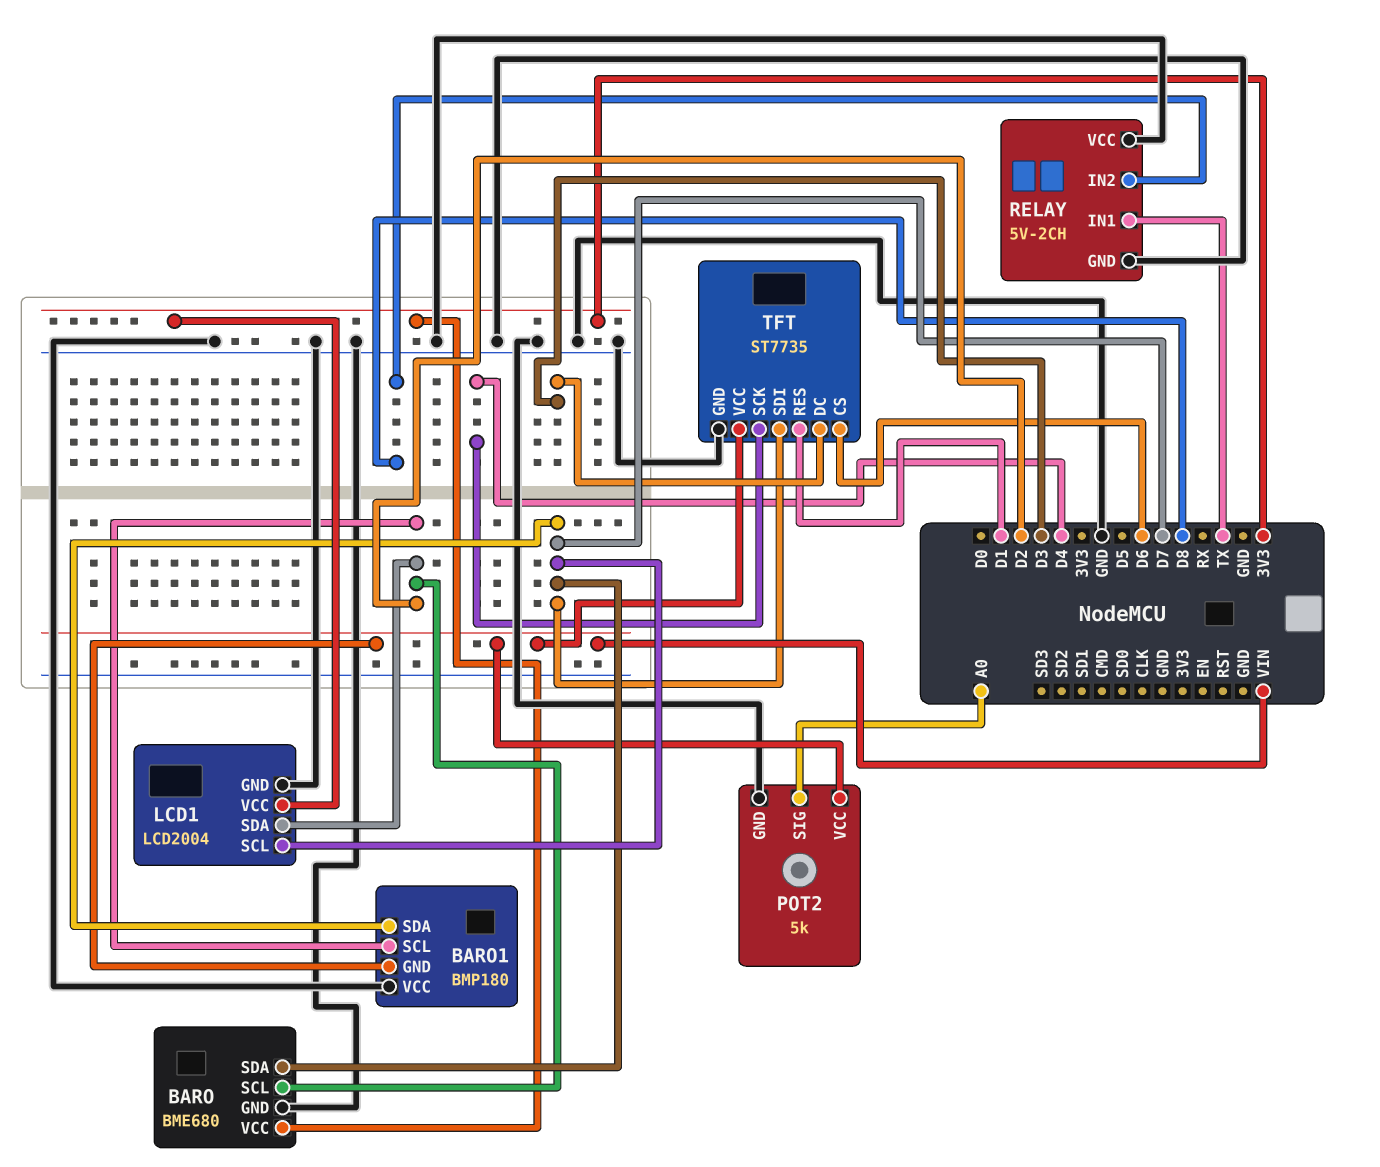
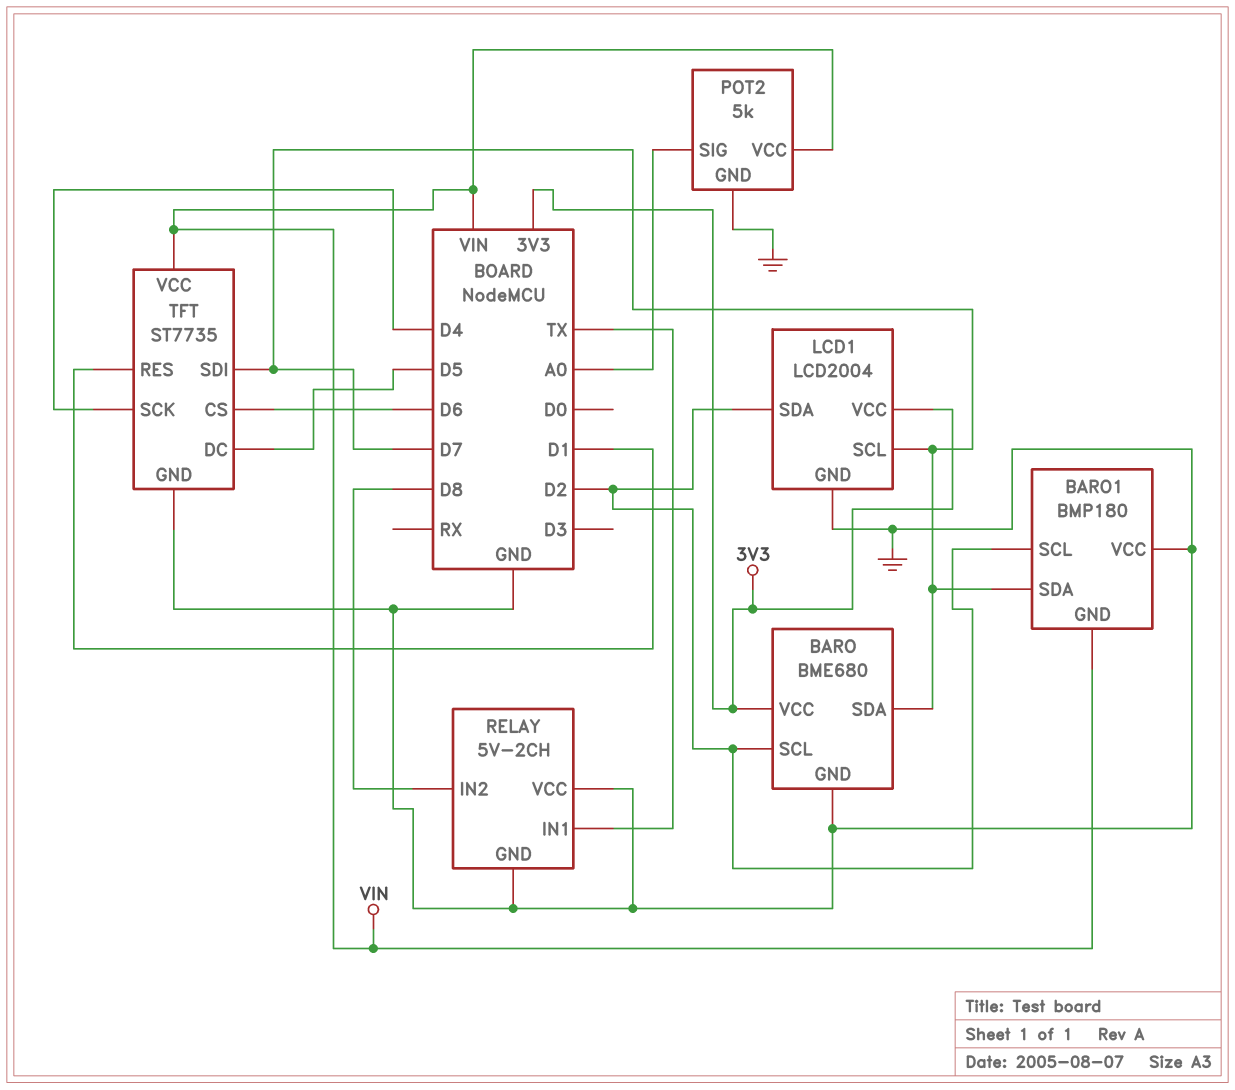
TFT pin DC: D3 -> D5

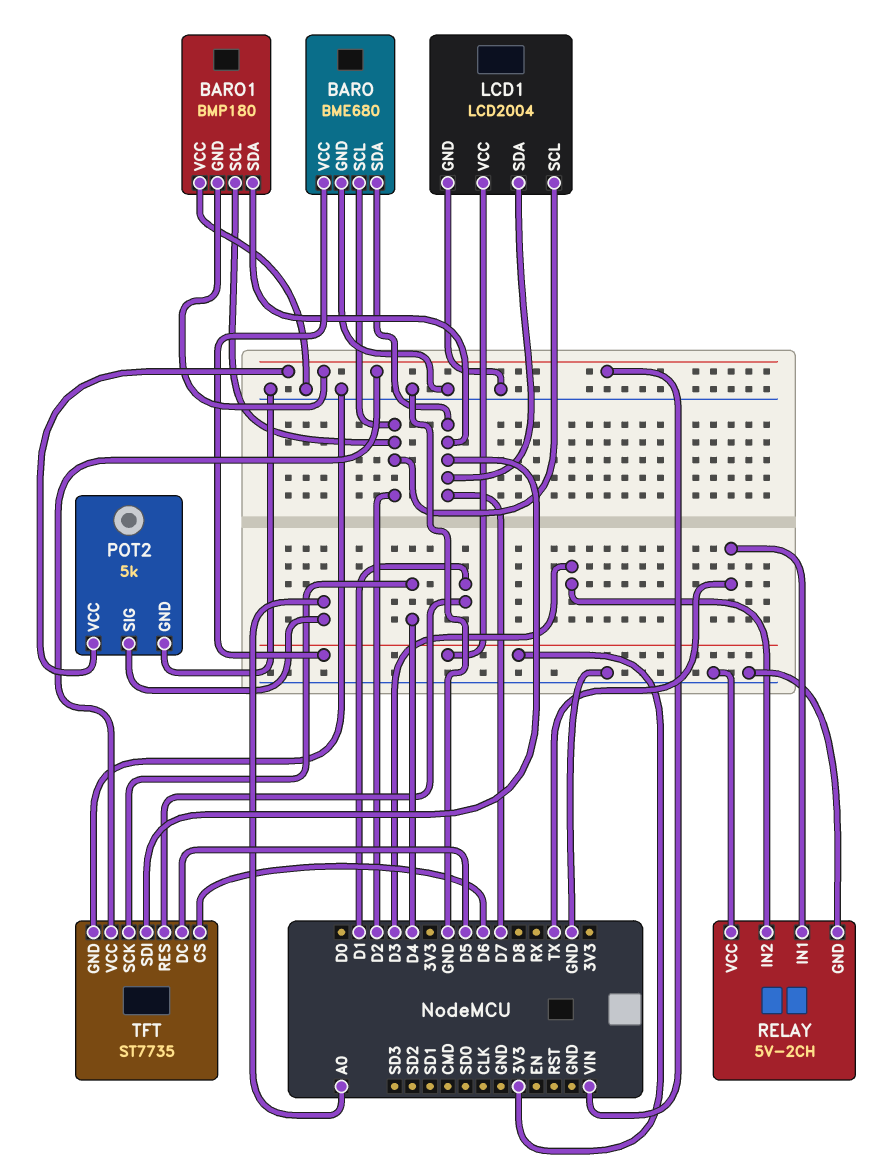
LCD1 pin SCL: D7 -> D2
LCD1 pin SDA: D2 -> D7
RELAY pin IN2: D8 -> D3

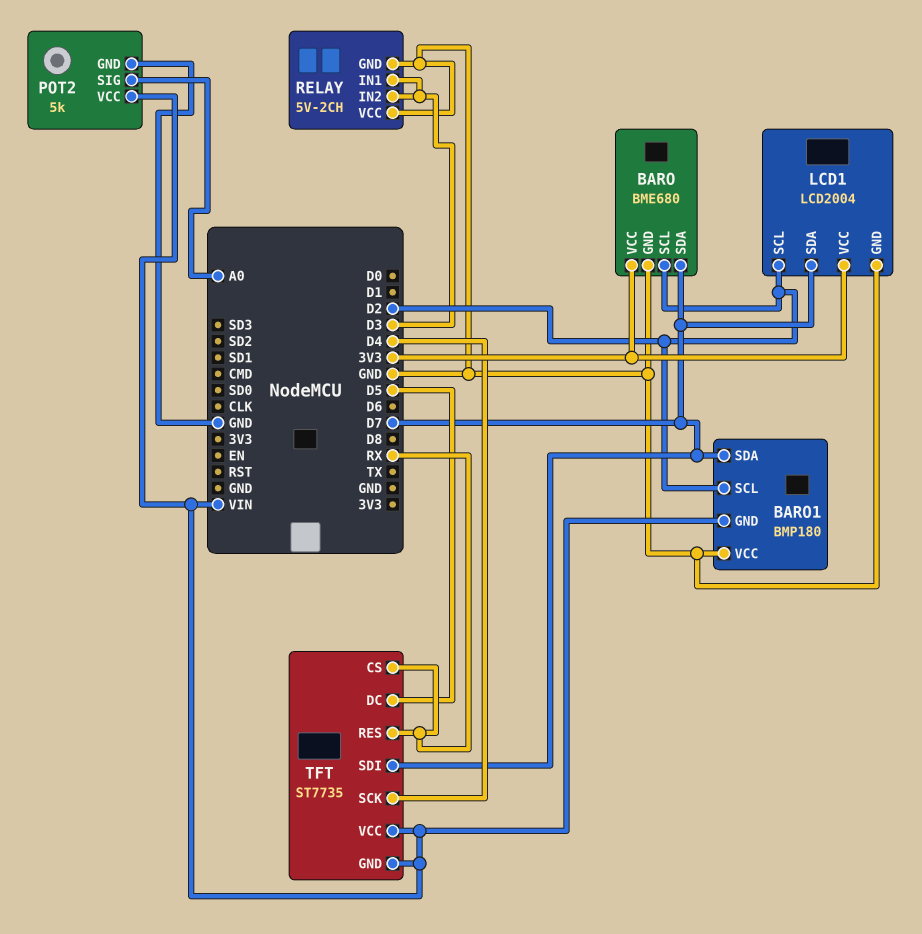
RELAY pin IN1: TX -> D3
TFT pin CS: D6 -> RX
TFT pin GND: GND -> VIN
TFT pin RES: D1 -> RX

